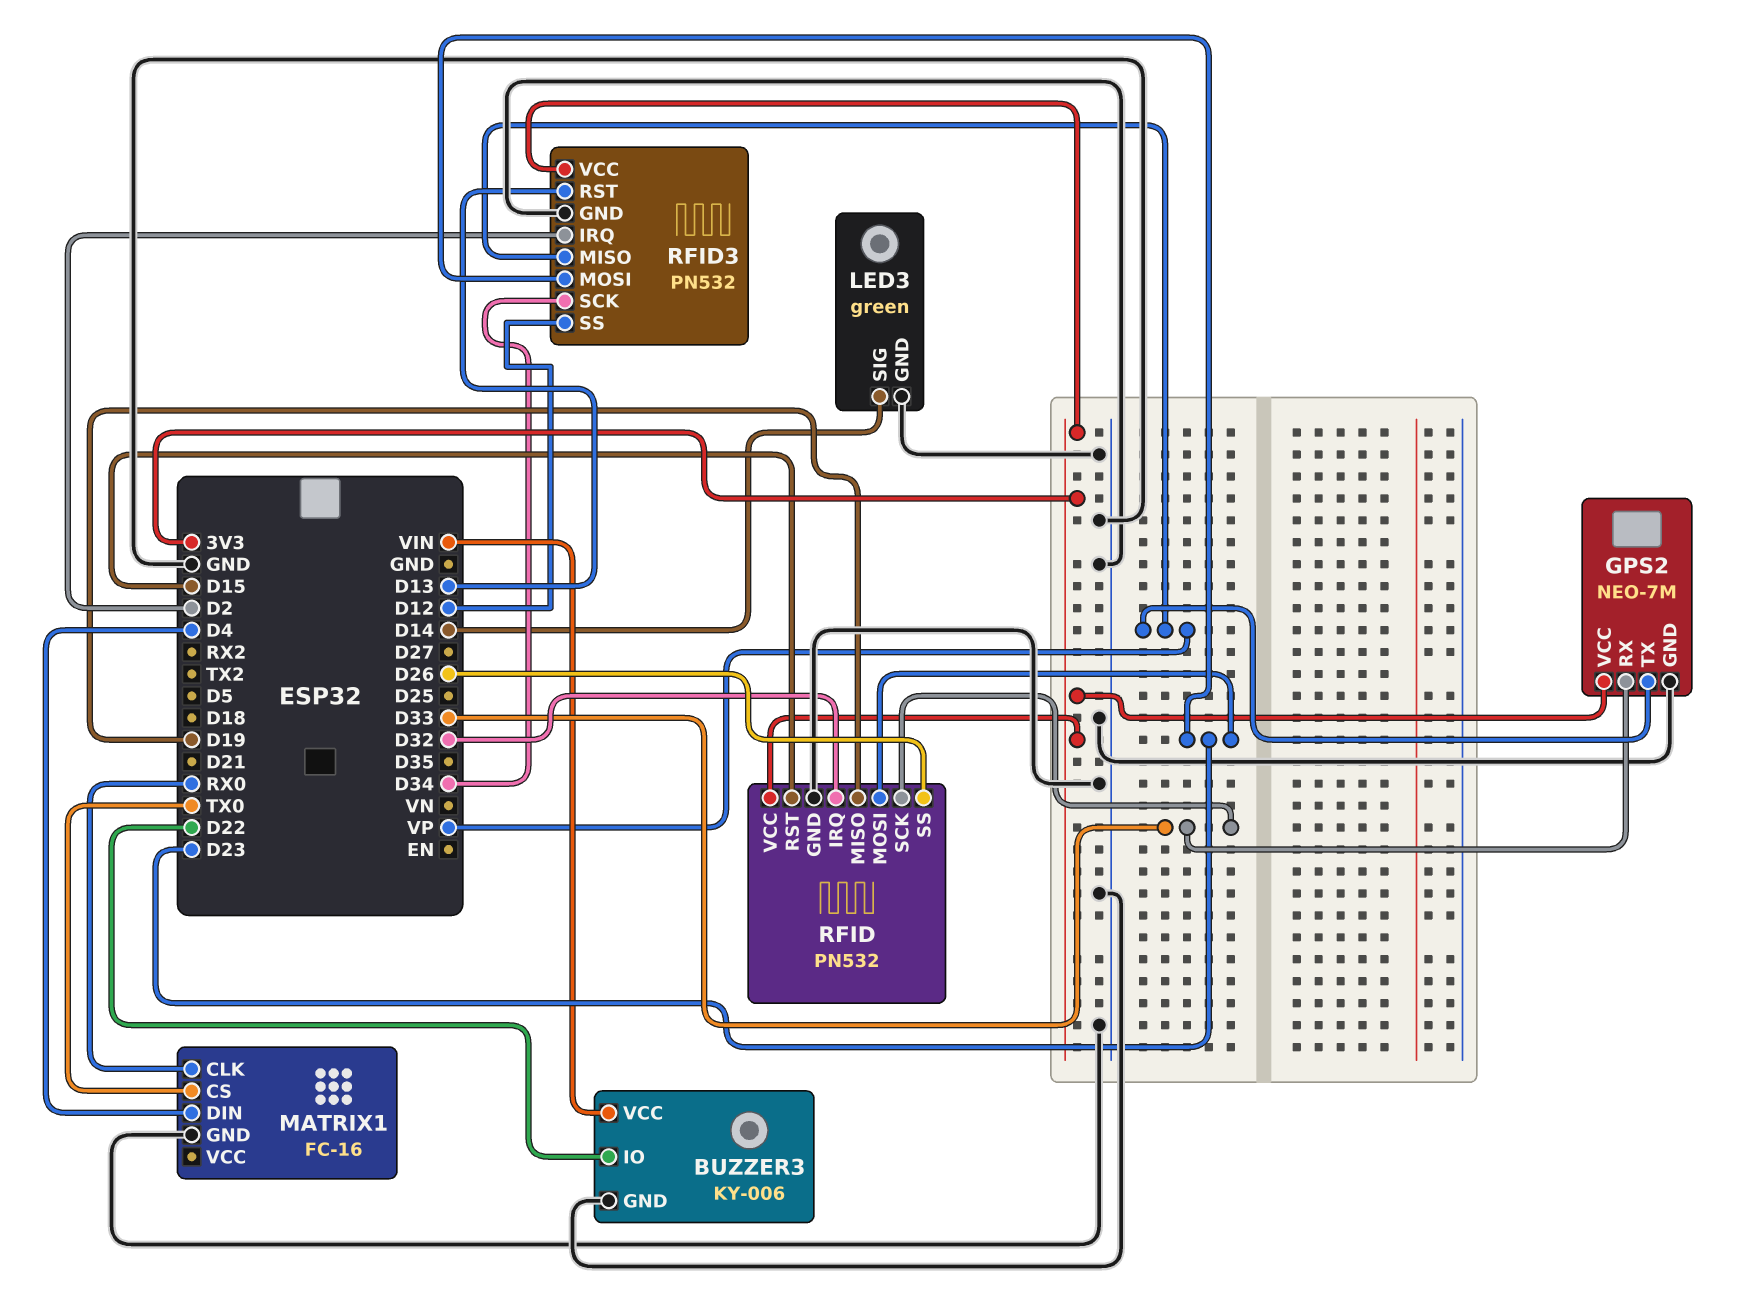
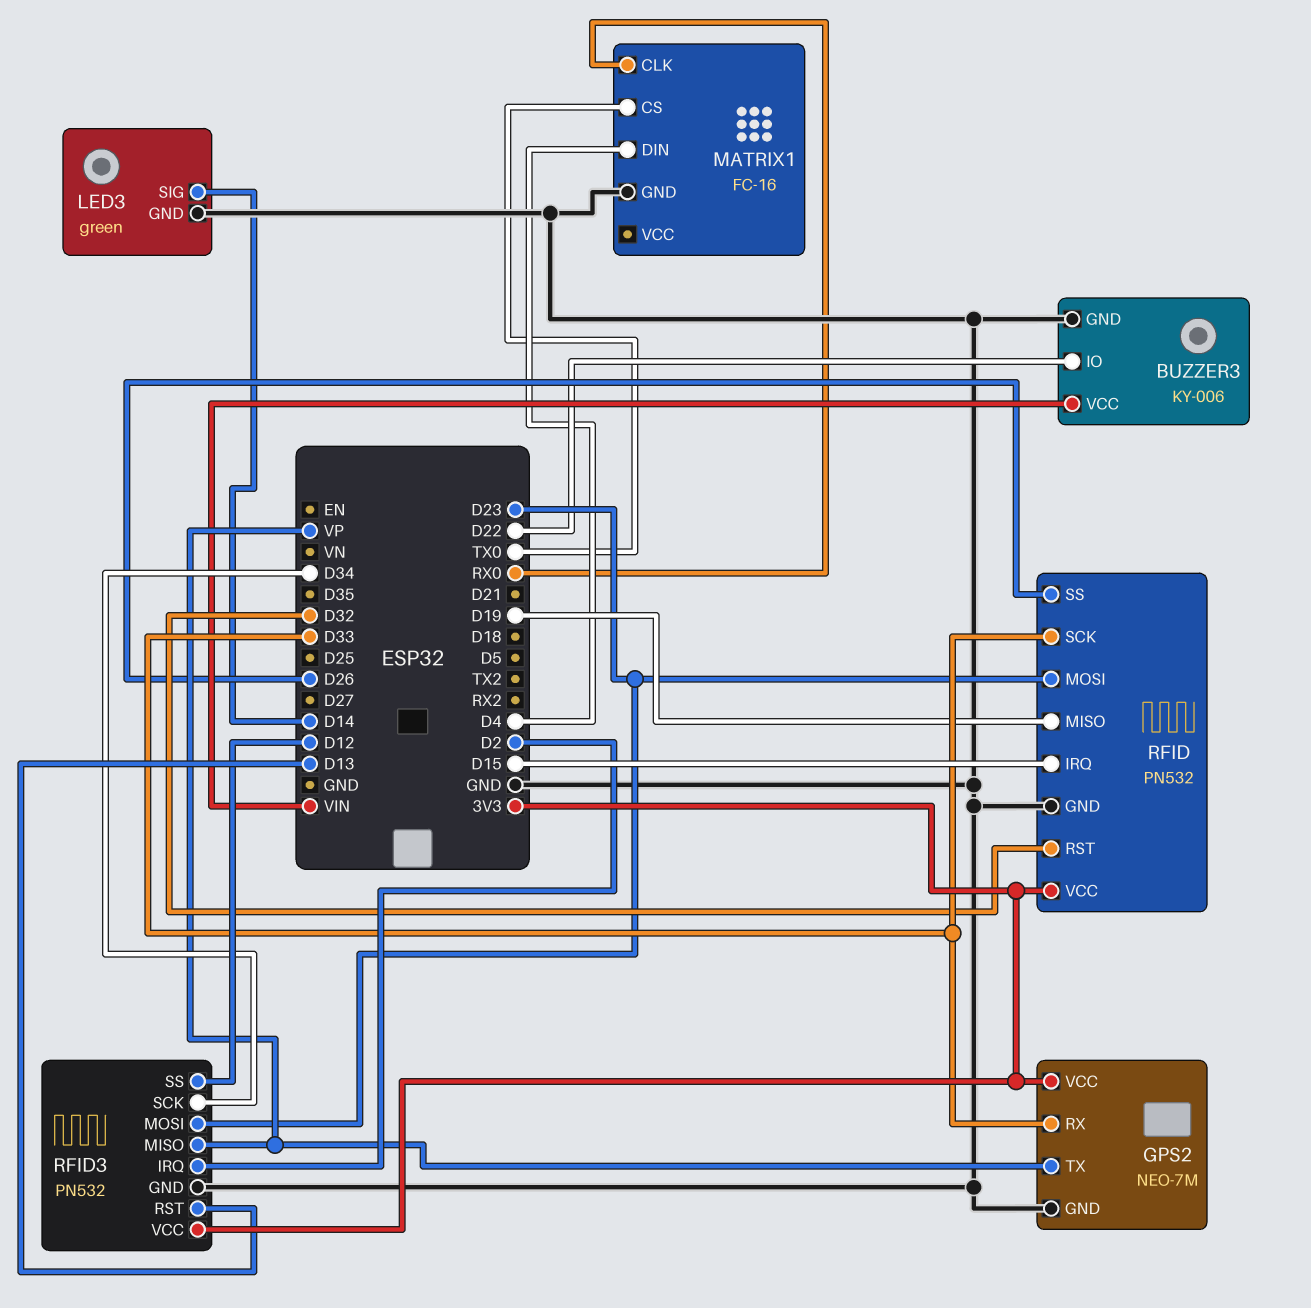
RFID pin IRQ: D32 -> D15
RFID pin RST: D15 -> D32

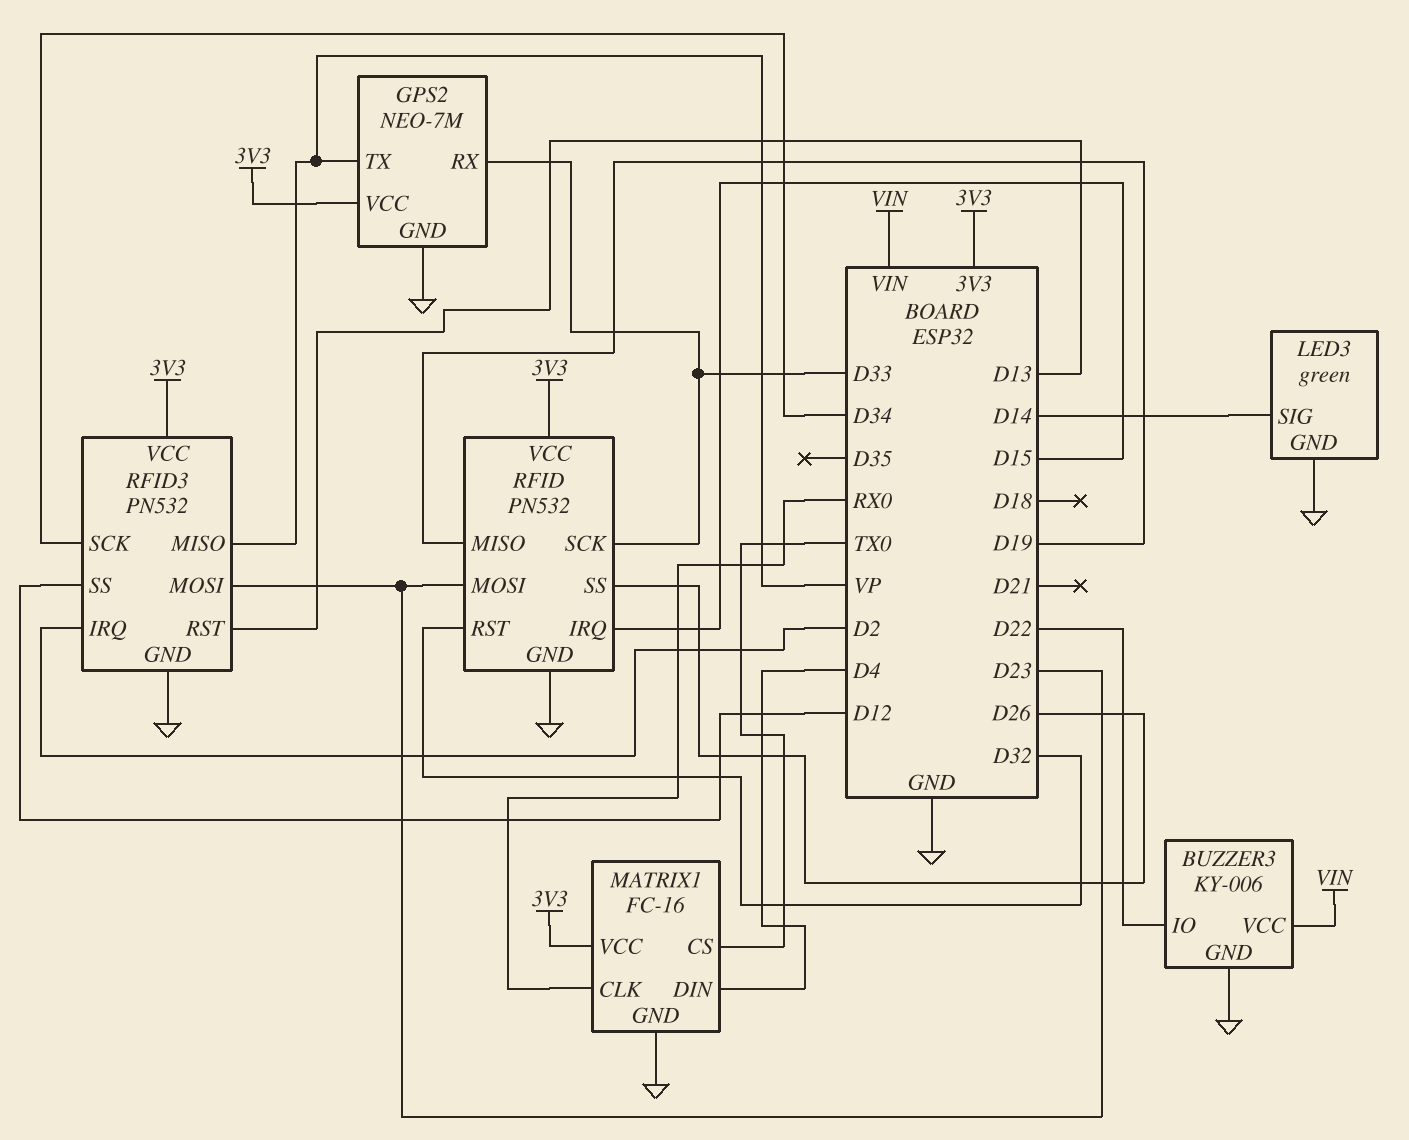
MATRIX1 pin VCC: none -> 3V3

